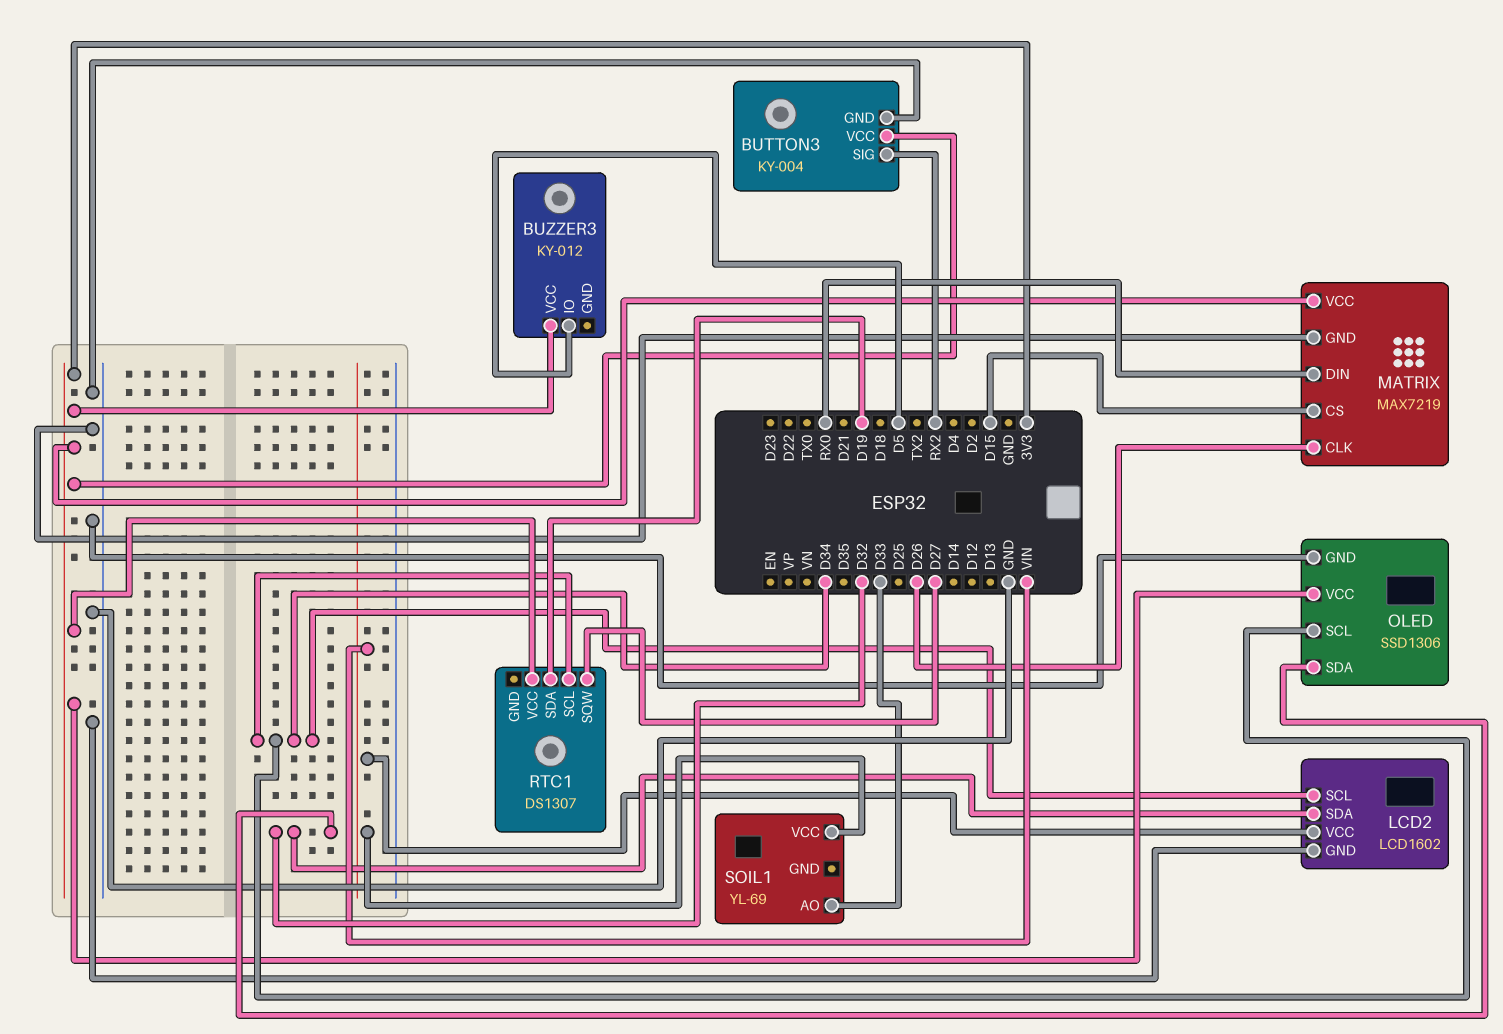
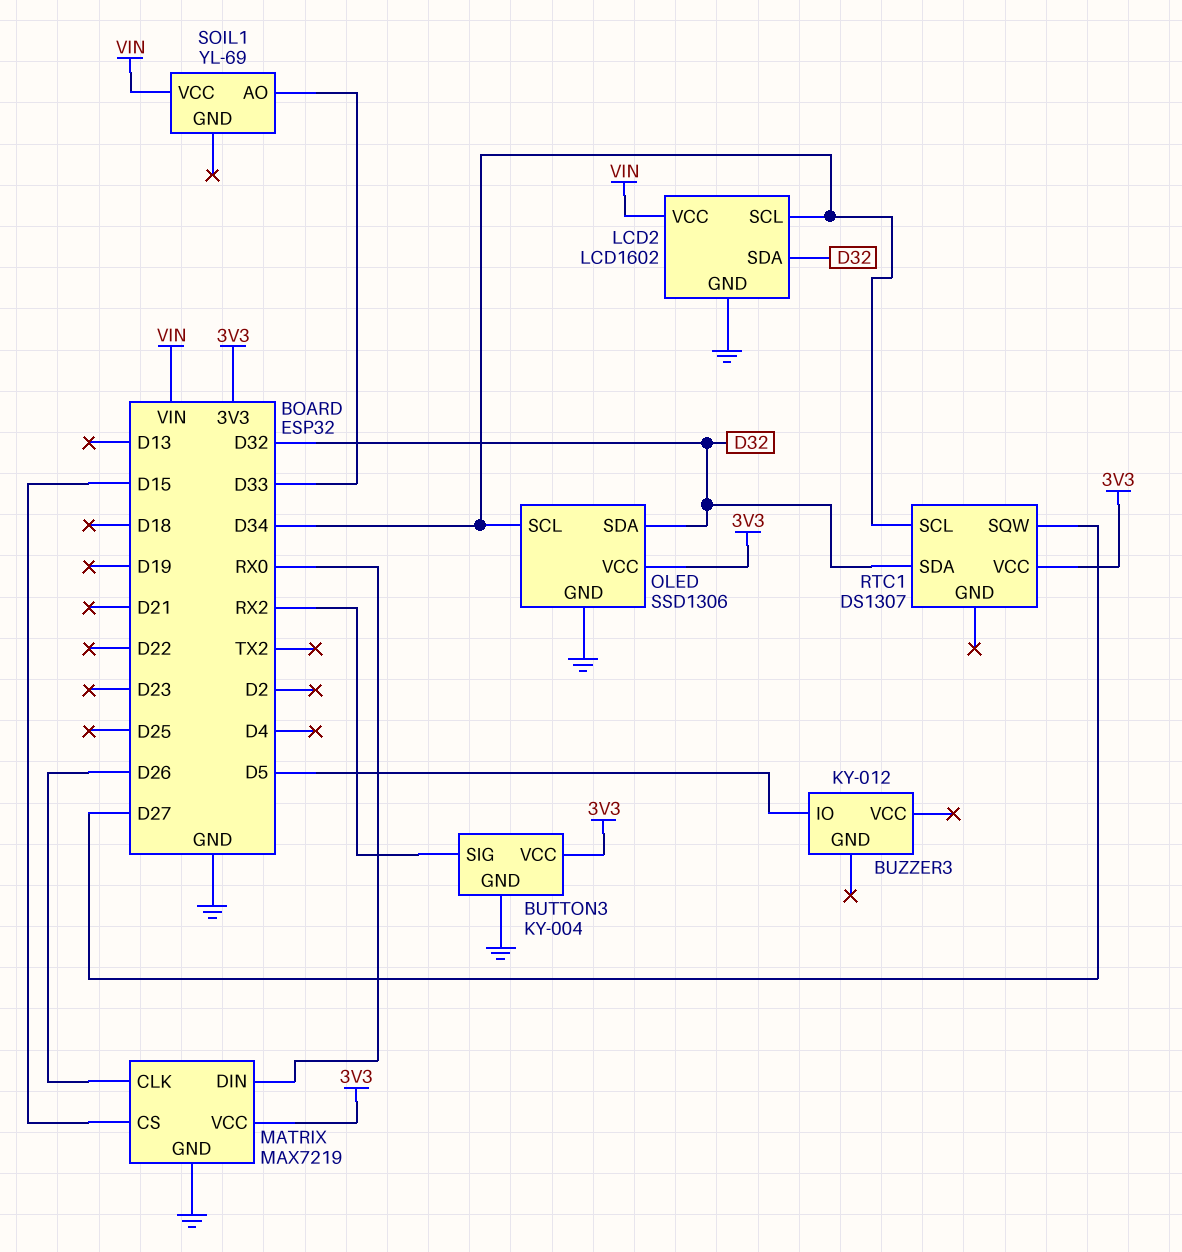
BUZZER3 pin VCC: 3V3 -> none
RTC1 pin SDA: D19 -> D32

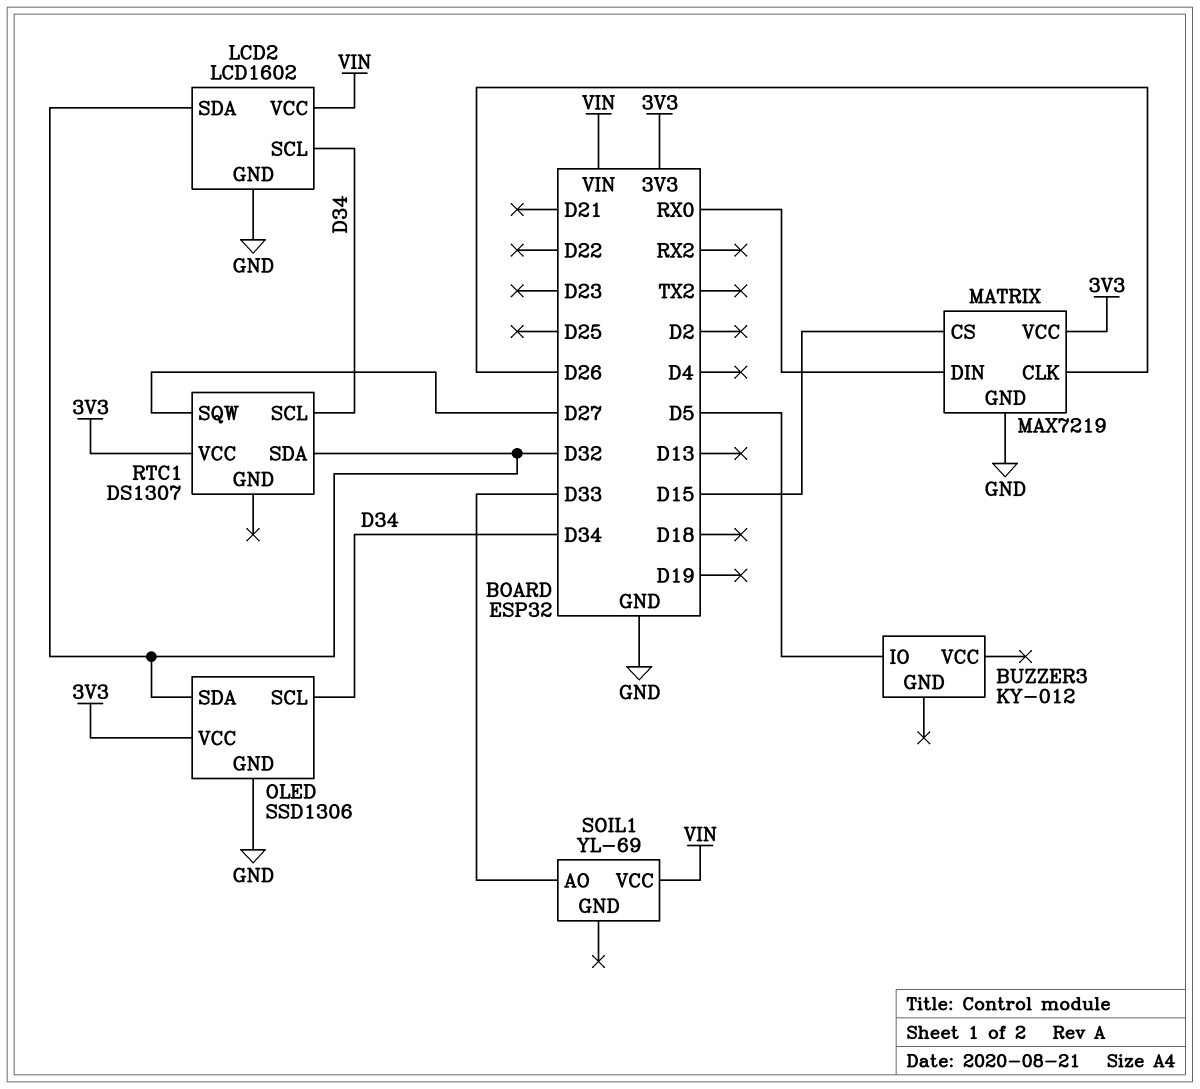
BUTTON3: KY-004 -> none
BUTTON3 pin GND: GND -> none
BUTTON3 pin SIG: RX2 -> none
BUTTON3 pin VCC: 3V3 -> none

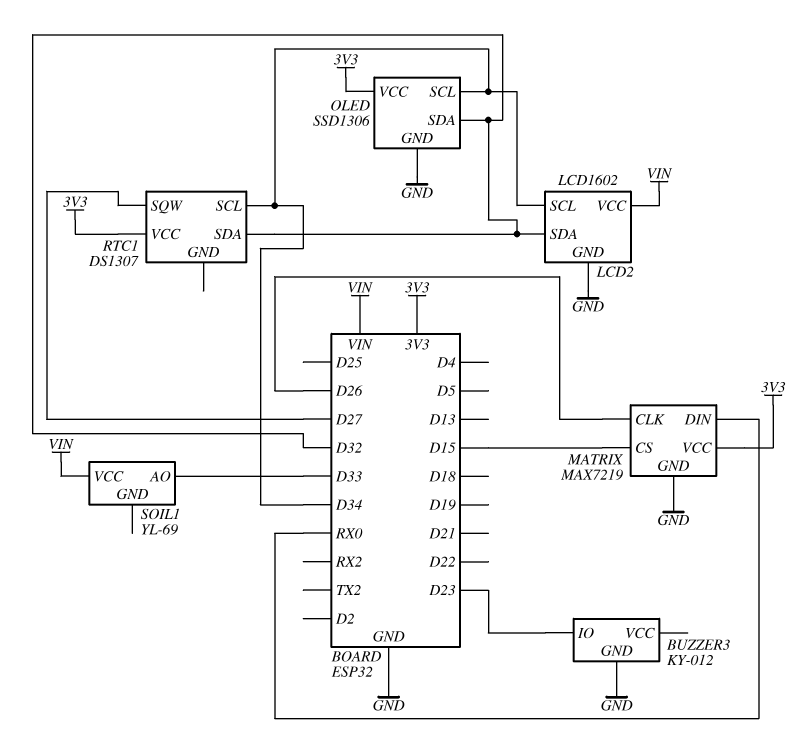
BUZZER3 pin GND: none -> GND
BUZZER3 pin IO: D5 -> D23

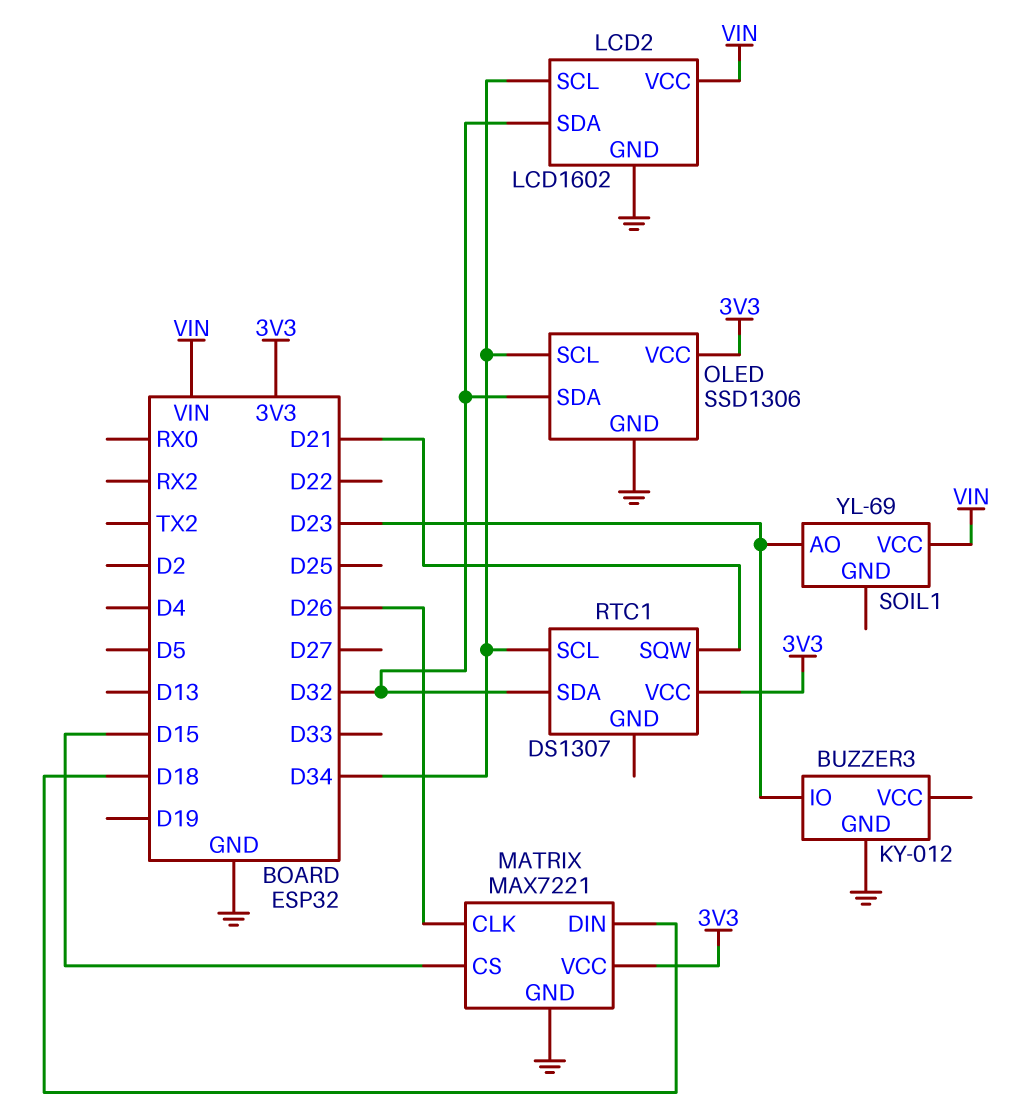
MATRIX: MAX7219 -> MAX7221
MATRIX pin DIN: RX0 -> D18
RTC1 pin SQW: D27 -> D21
SOIL1 pin AO: D33 -> D23

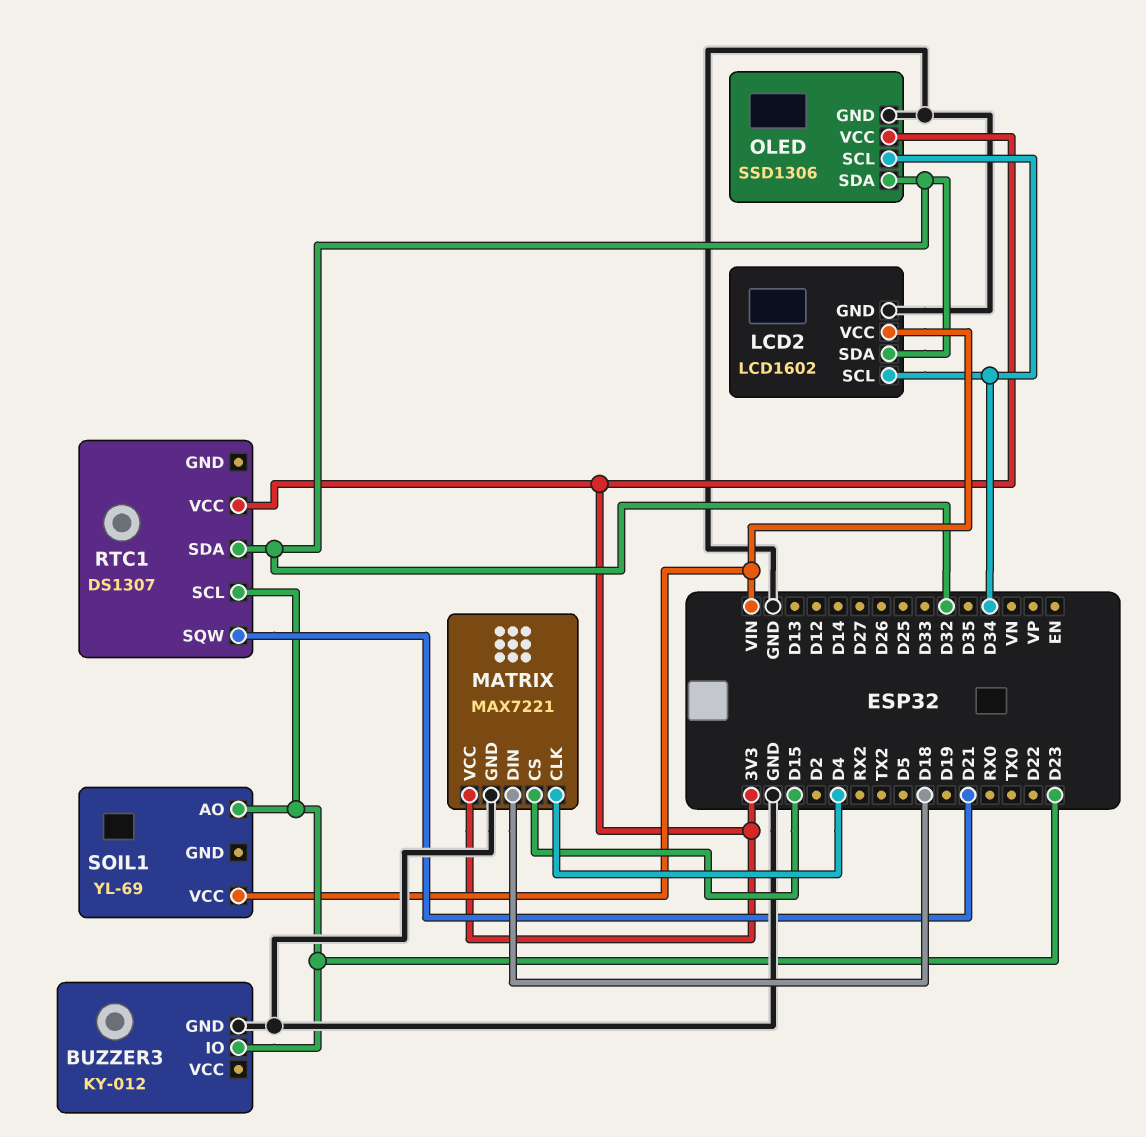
MATRIX pin CLK: D26 -> D4
RTC1 pin SCL: D34 -> D23

